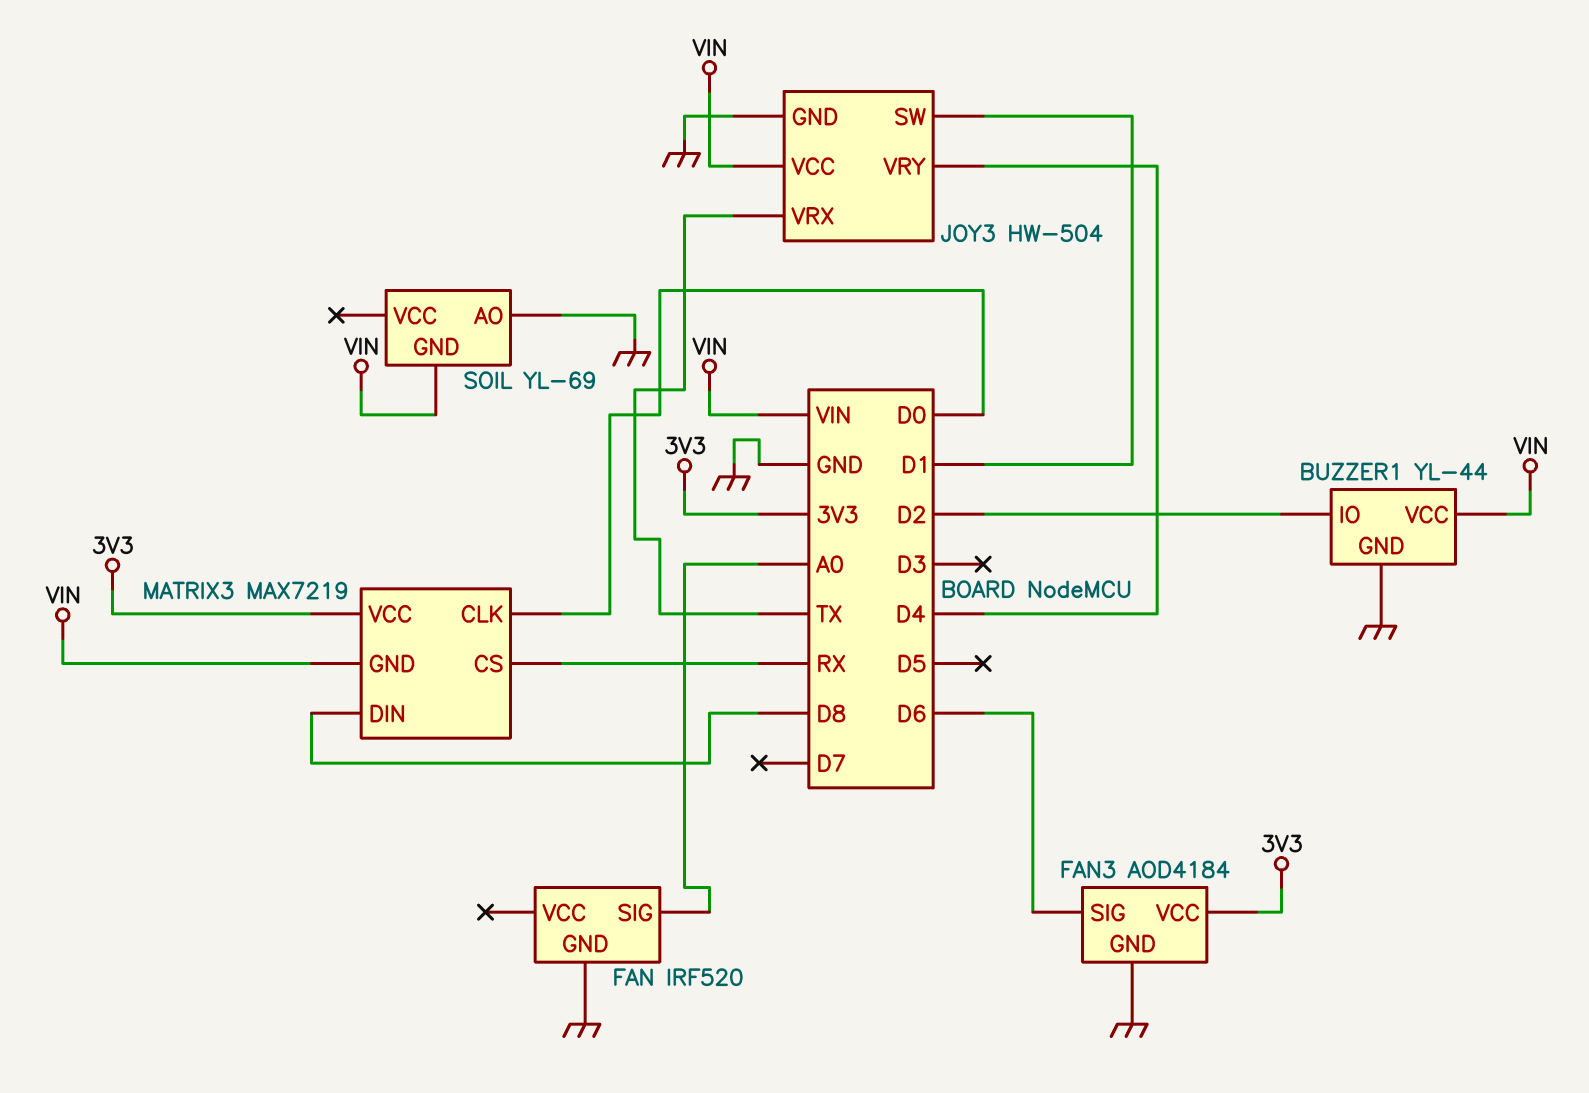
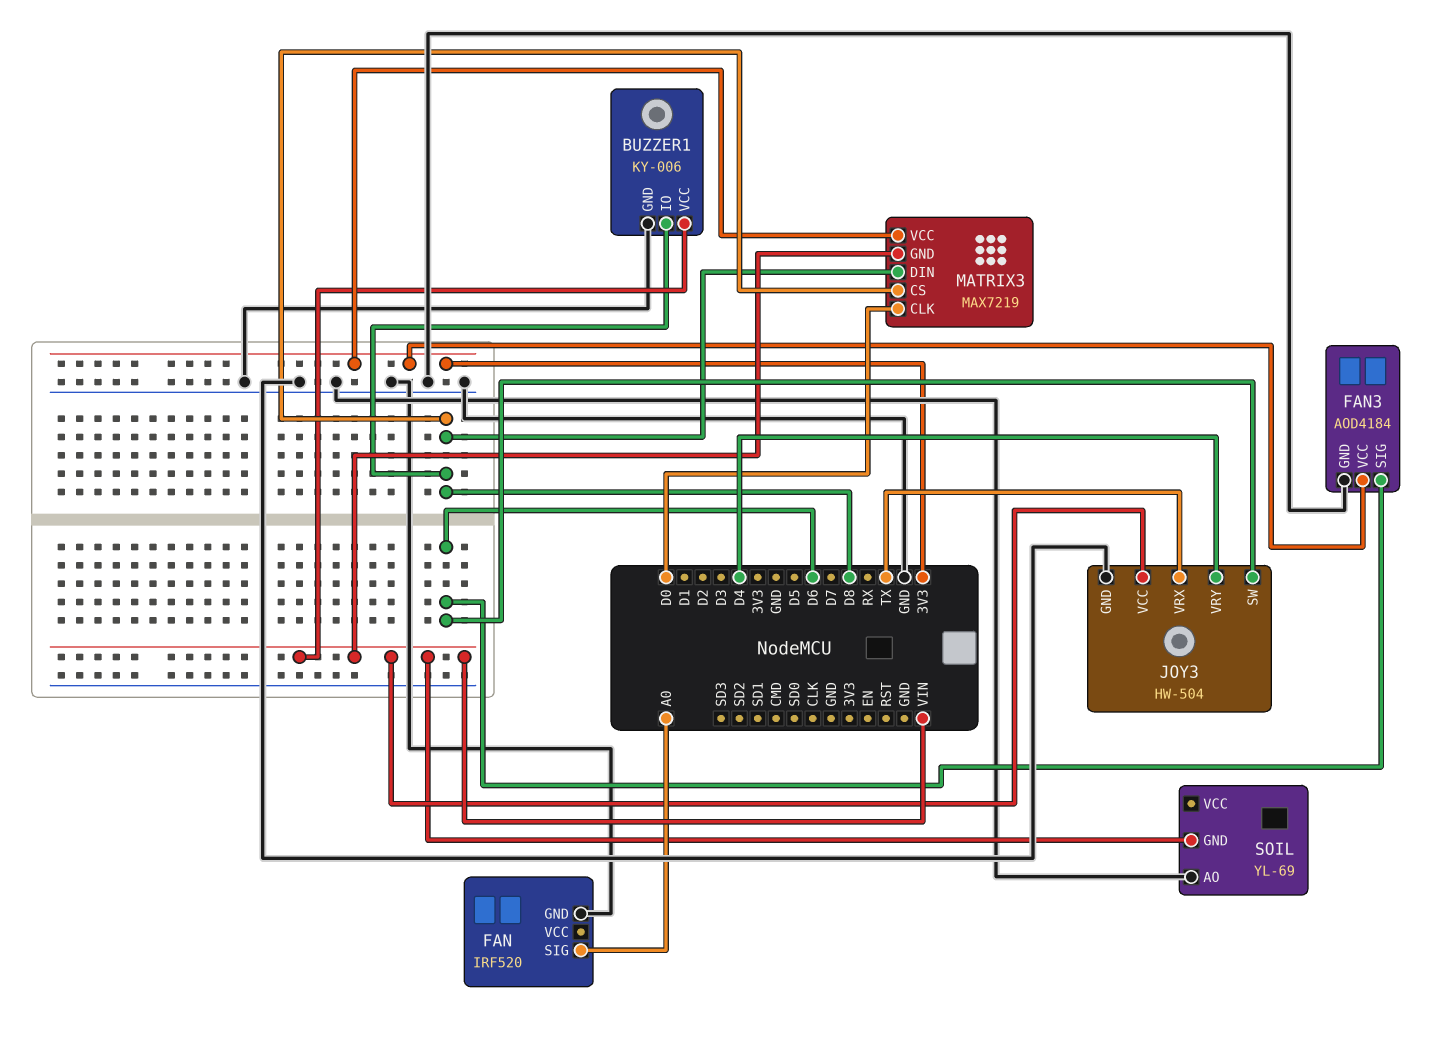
BUZZER1: YL-44 -> KY-006
BUZZER1 pin IO: D2 -> D8
JOY3 pin SW: D1 -> D6
MATRIX3 pin CS: RX -> D8

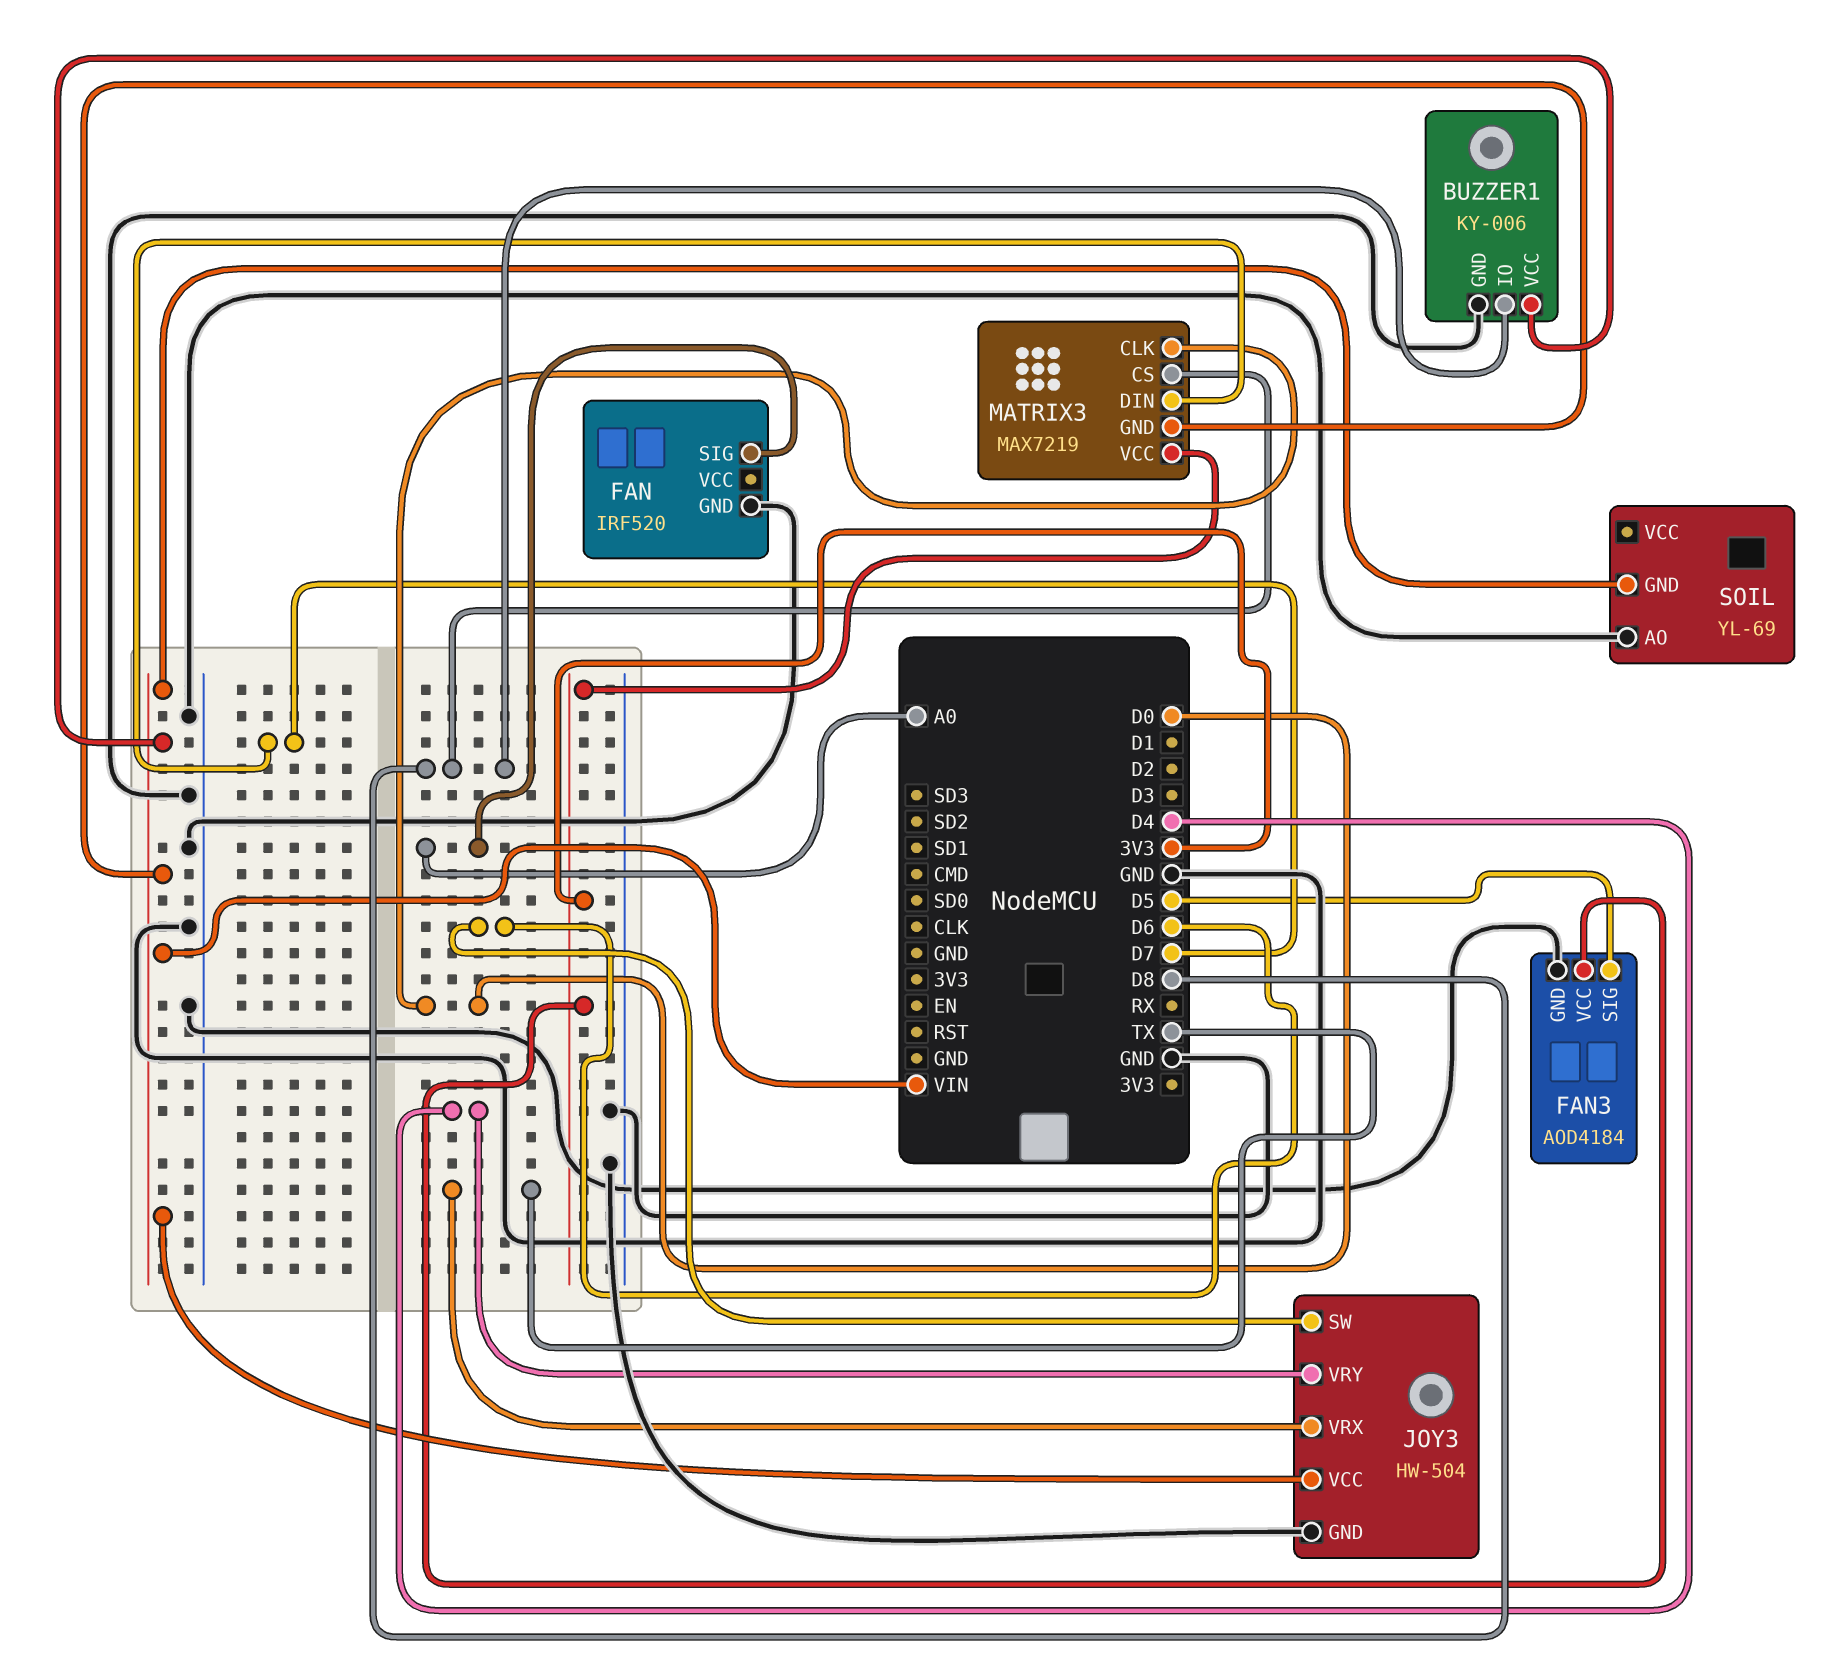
FAN3 pin SIG: D6 -> D5
MATRIX3 pin DIN: D8 -> D7

